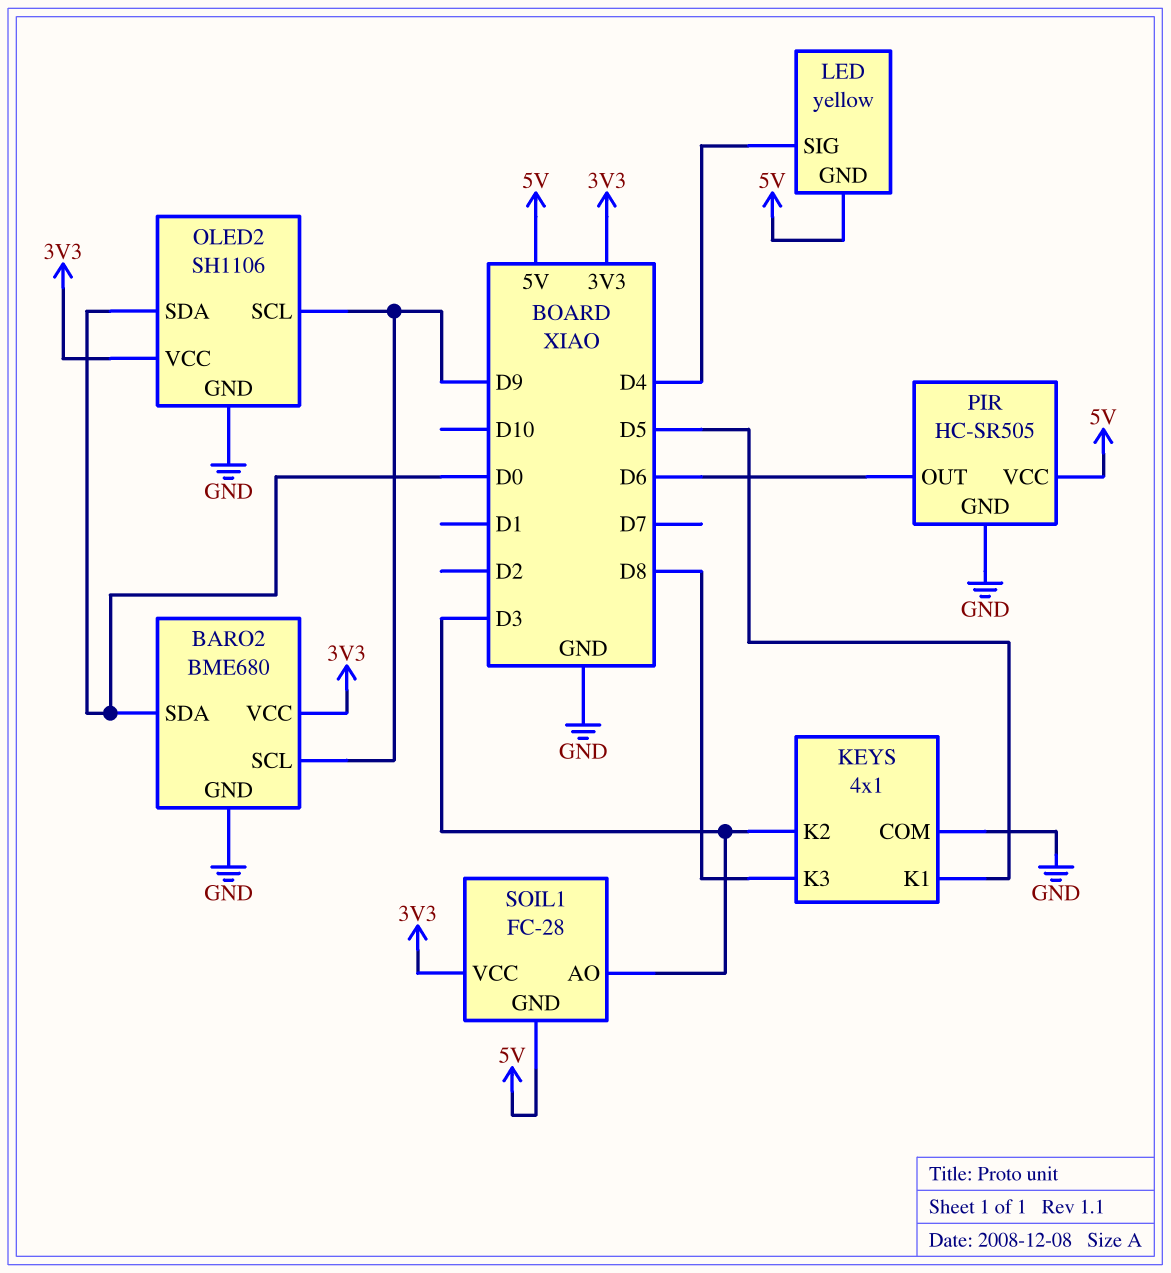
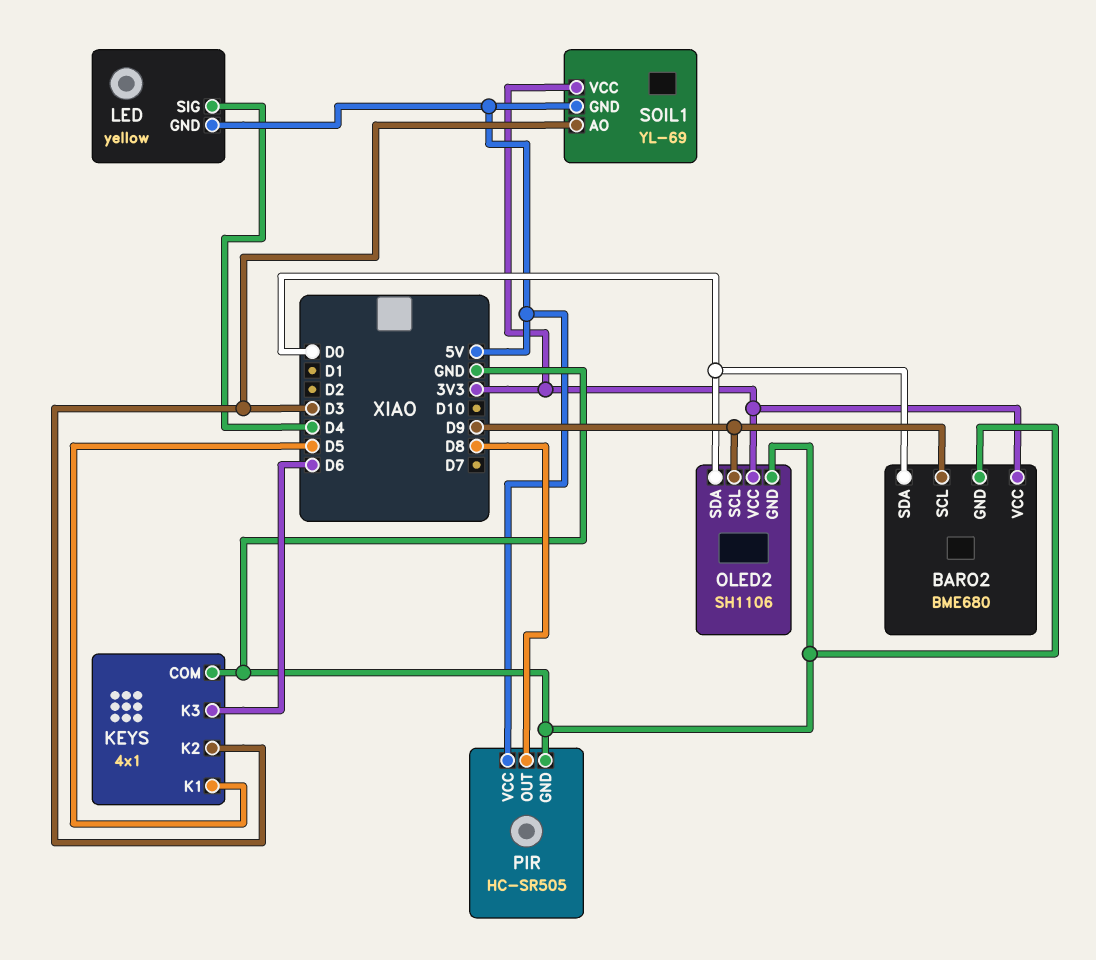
KEYS pin K3: D8 -> D6
PIR pin OUT: D6 -> D8
SOIL1: FC-28 -> YL-69

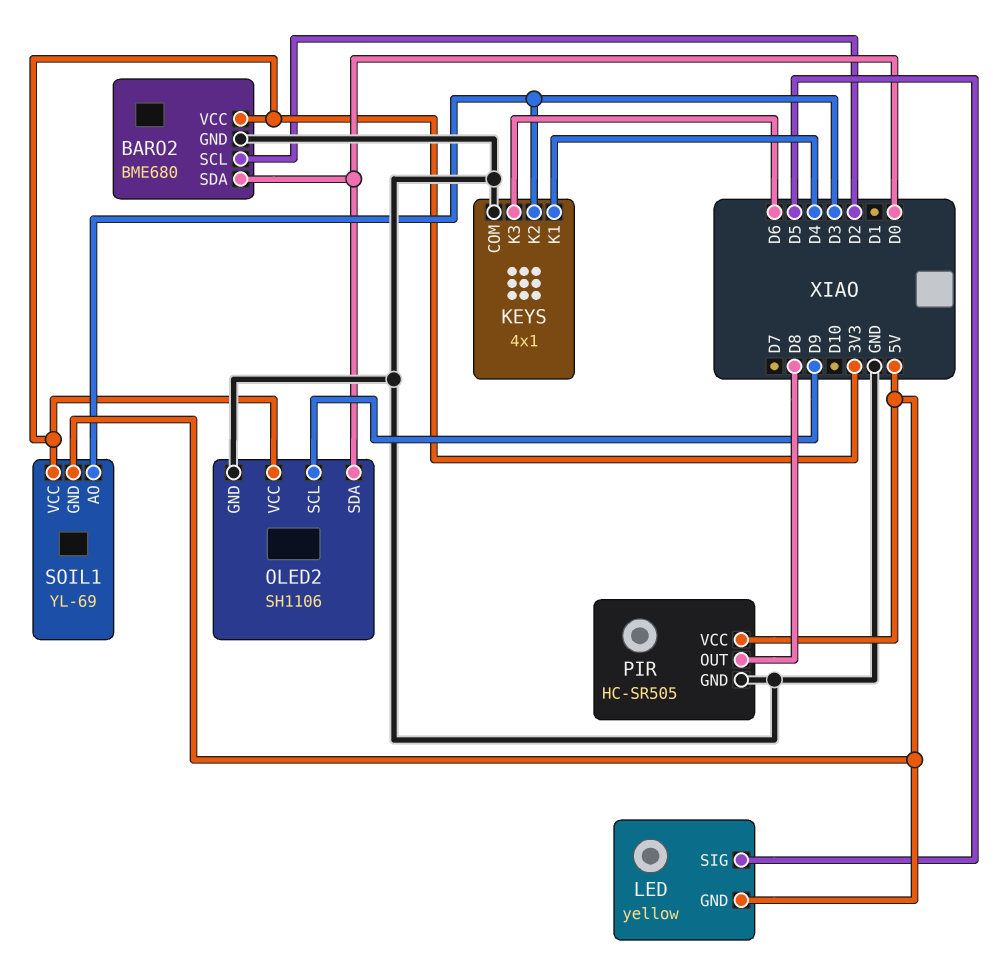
BARO2 pin SCL: D9 -> D2
KEYS pin K1: D5 -> D4
LED pin SIG: D4 -> D5

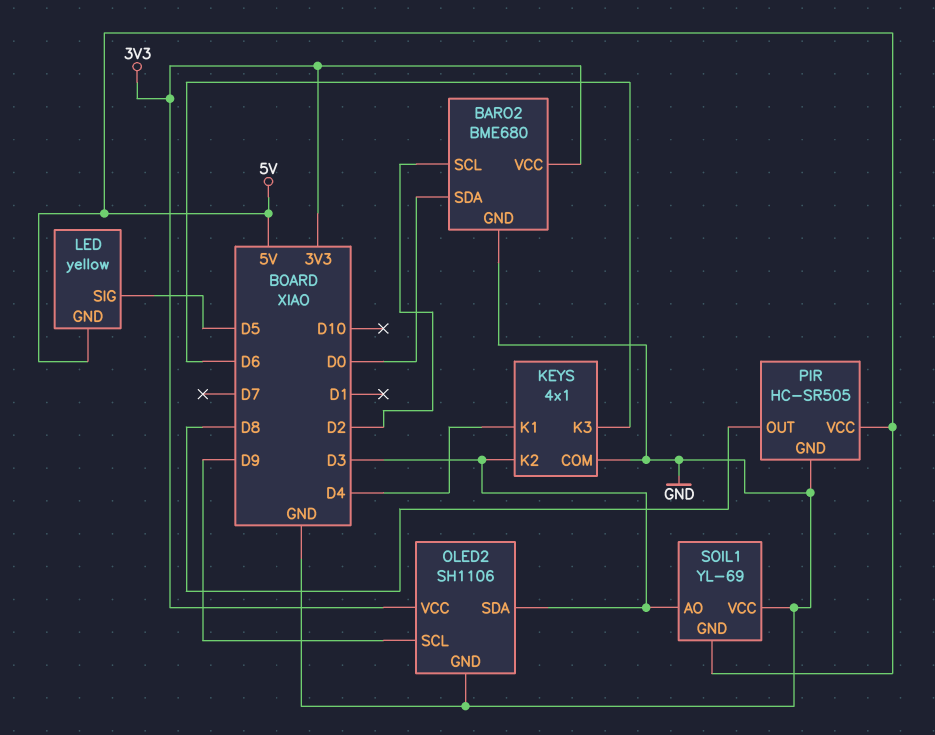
OLED2 pin SDA: D0 -> D3
SOIL1 pin VCC: 3V3 -> GND

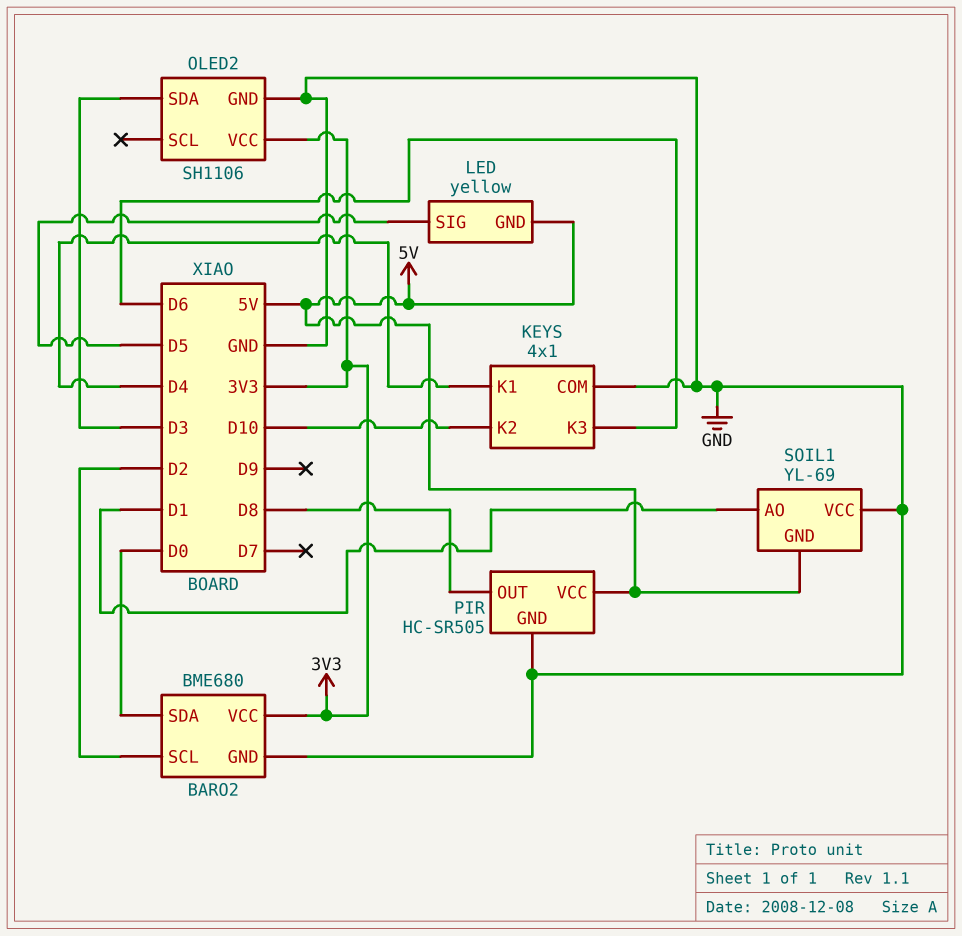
KEYS pin K2: D3 -> D10
OLED2 pin SCL: D9 -> none
SOIL1 pin AO: D3 -> D1

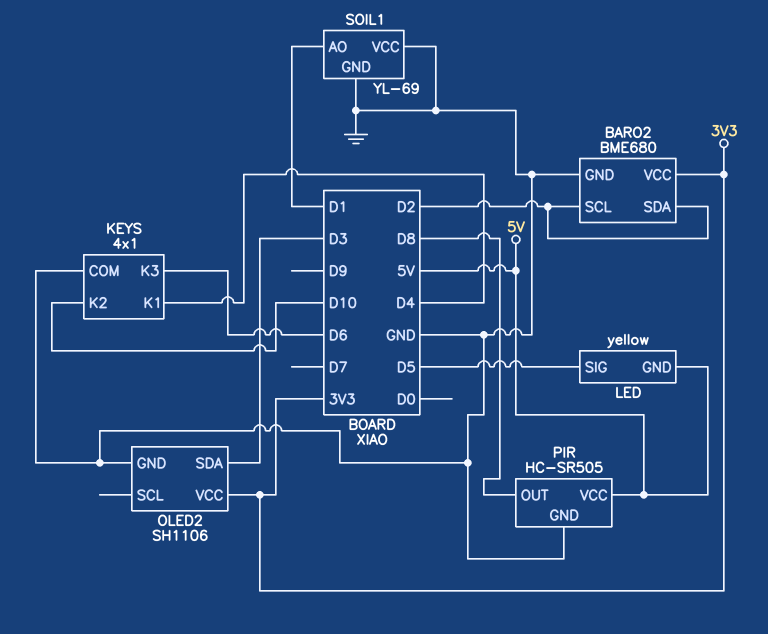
BARO2 pin SDA: D0 -> D2
SOIL1 pin GND: 5V -> GND

